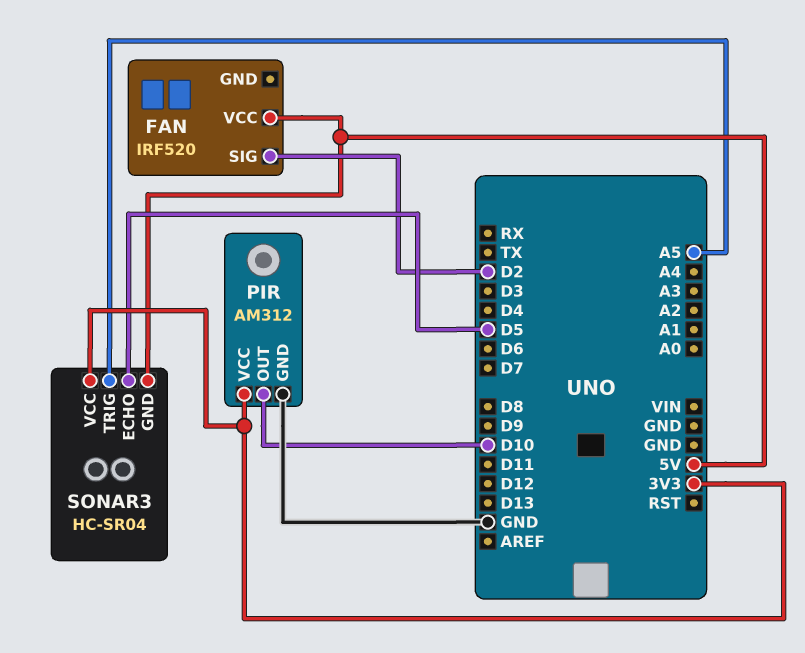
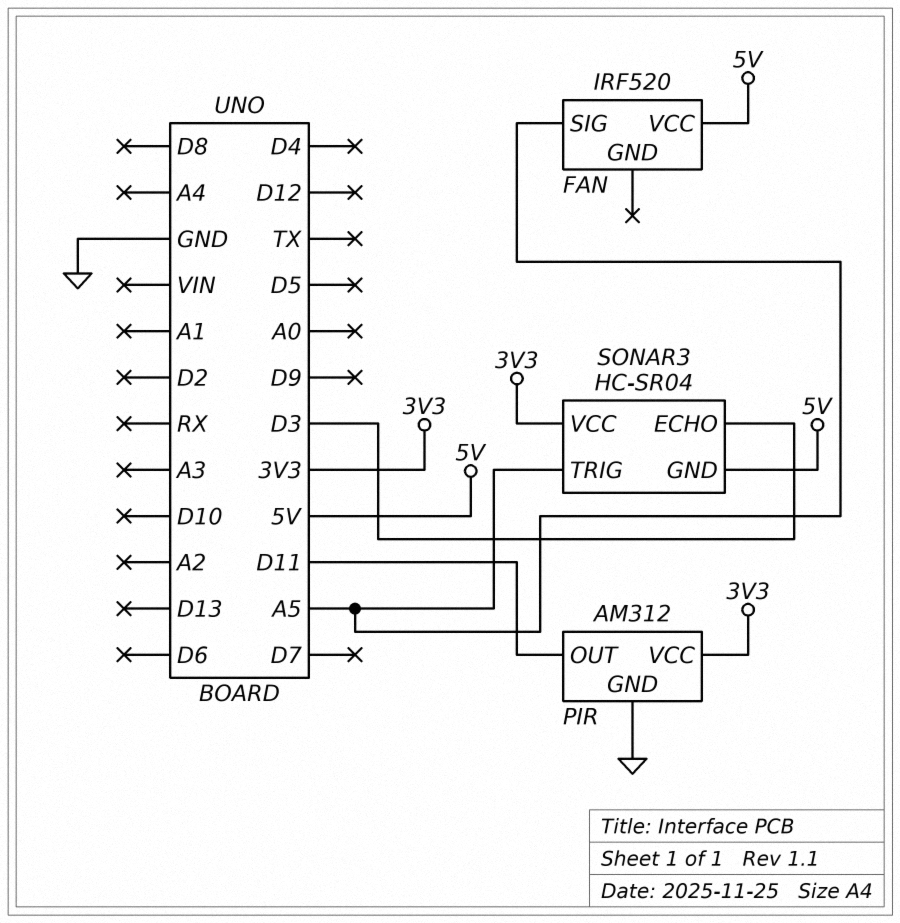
FAN pin SIG: D2 -> A5
PIR pin OUT: D10 -> D11
SONAR3 pin ECHO: D5 -> D3

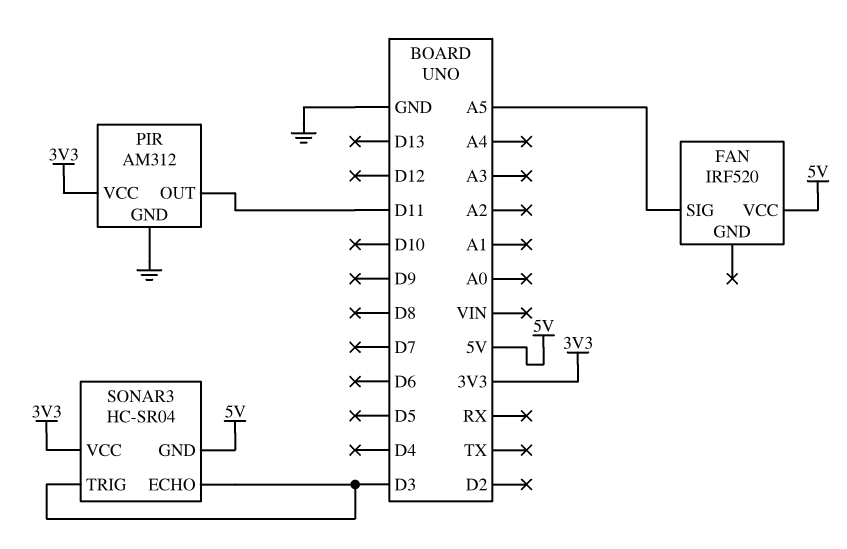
SONAR3 pin TRIG: A5 -> D3

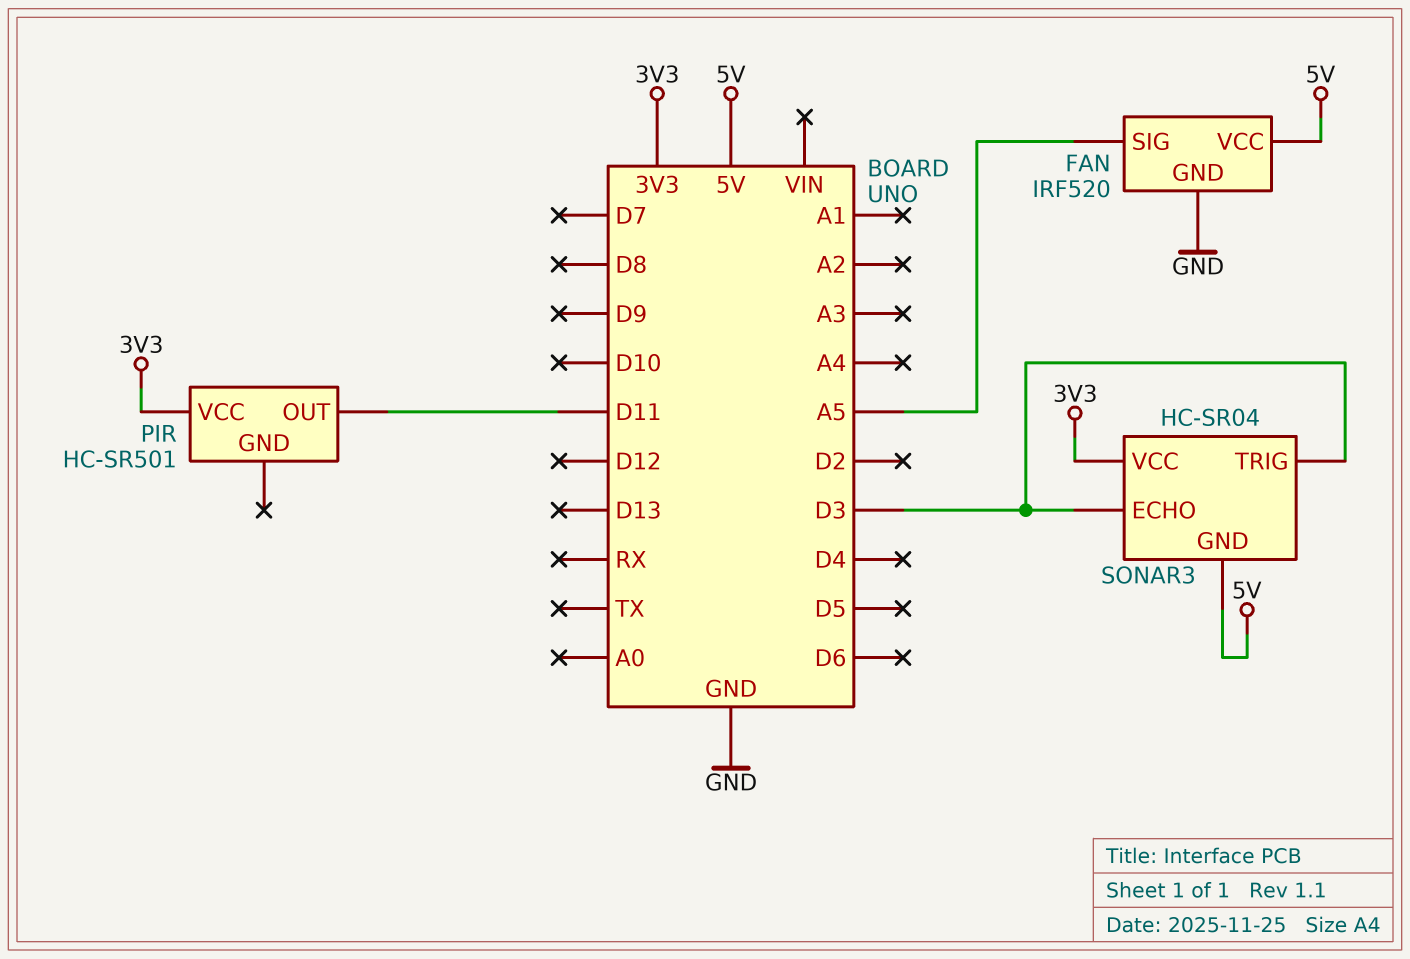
FAN pin GND: none -> GND
PIR: AM312 -> HC-SR501
PIR pin GND: GND -> none

